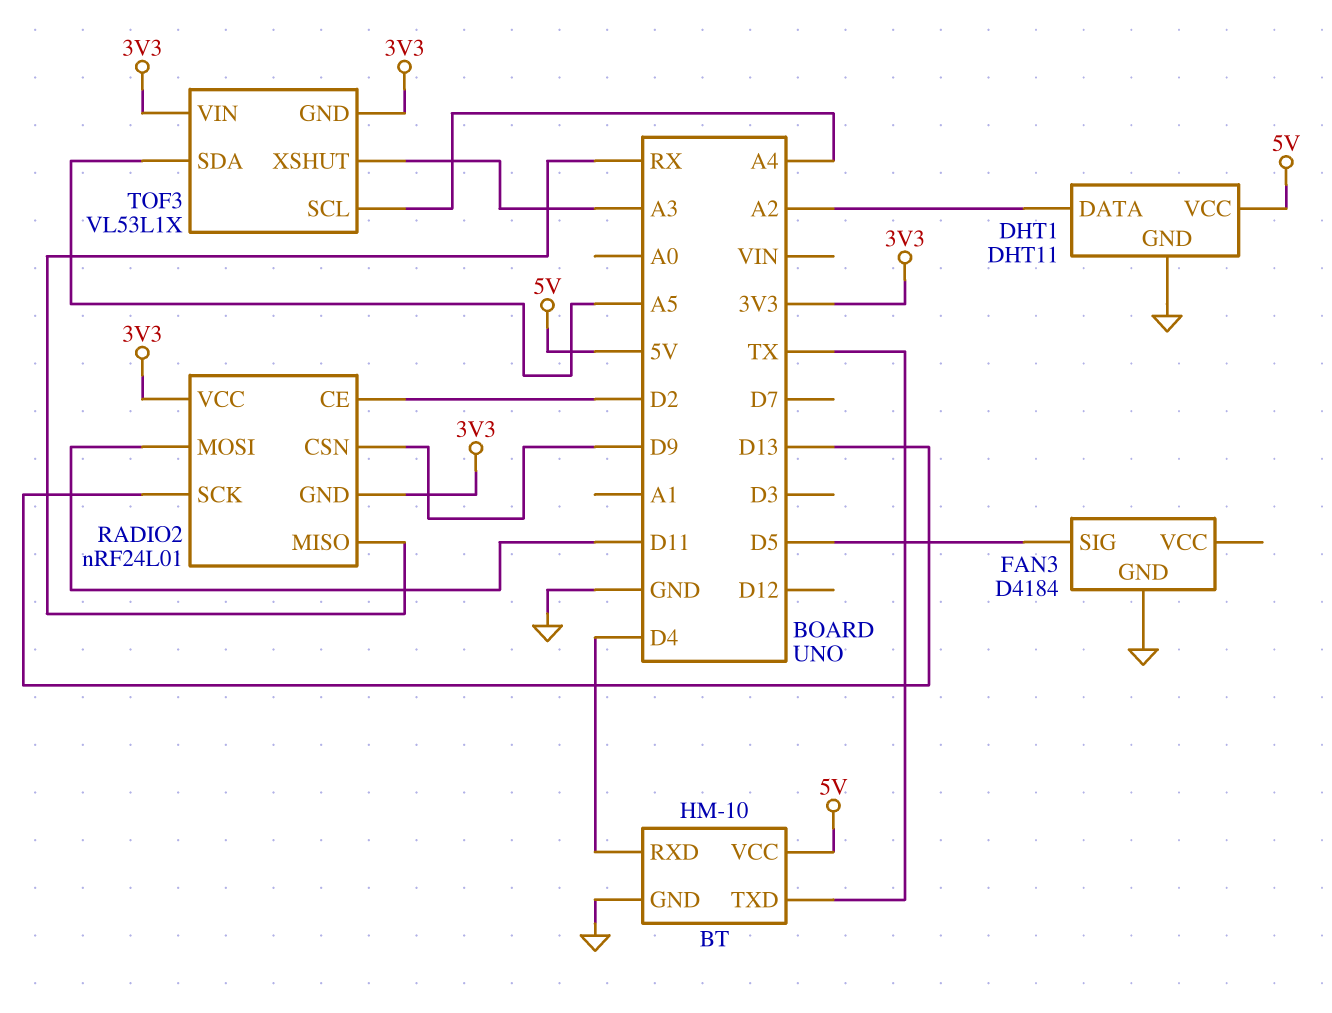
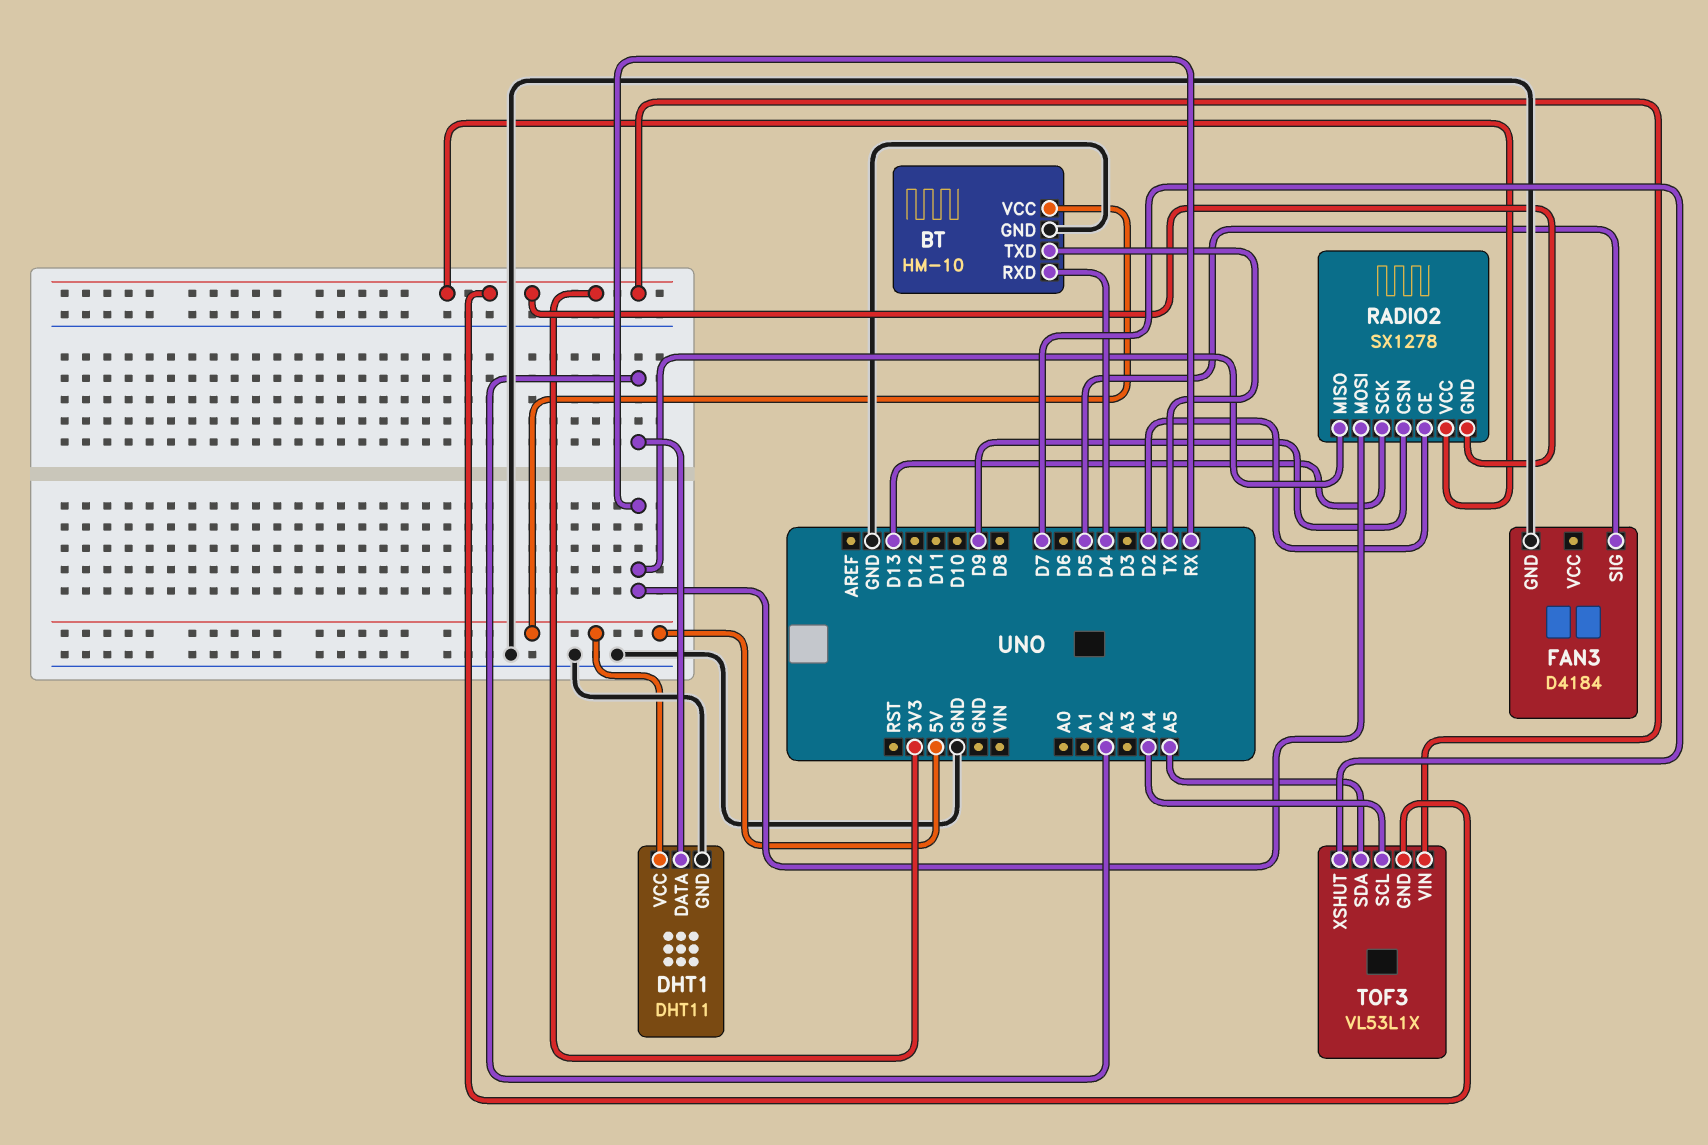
RADIO2: nRF24L01 -> SX1278
RADIO2 pin MOSI: D11 -> RX
TOF3 pin XSHUT: A3 -> D7

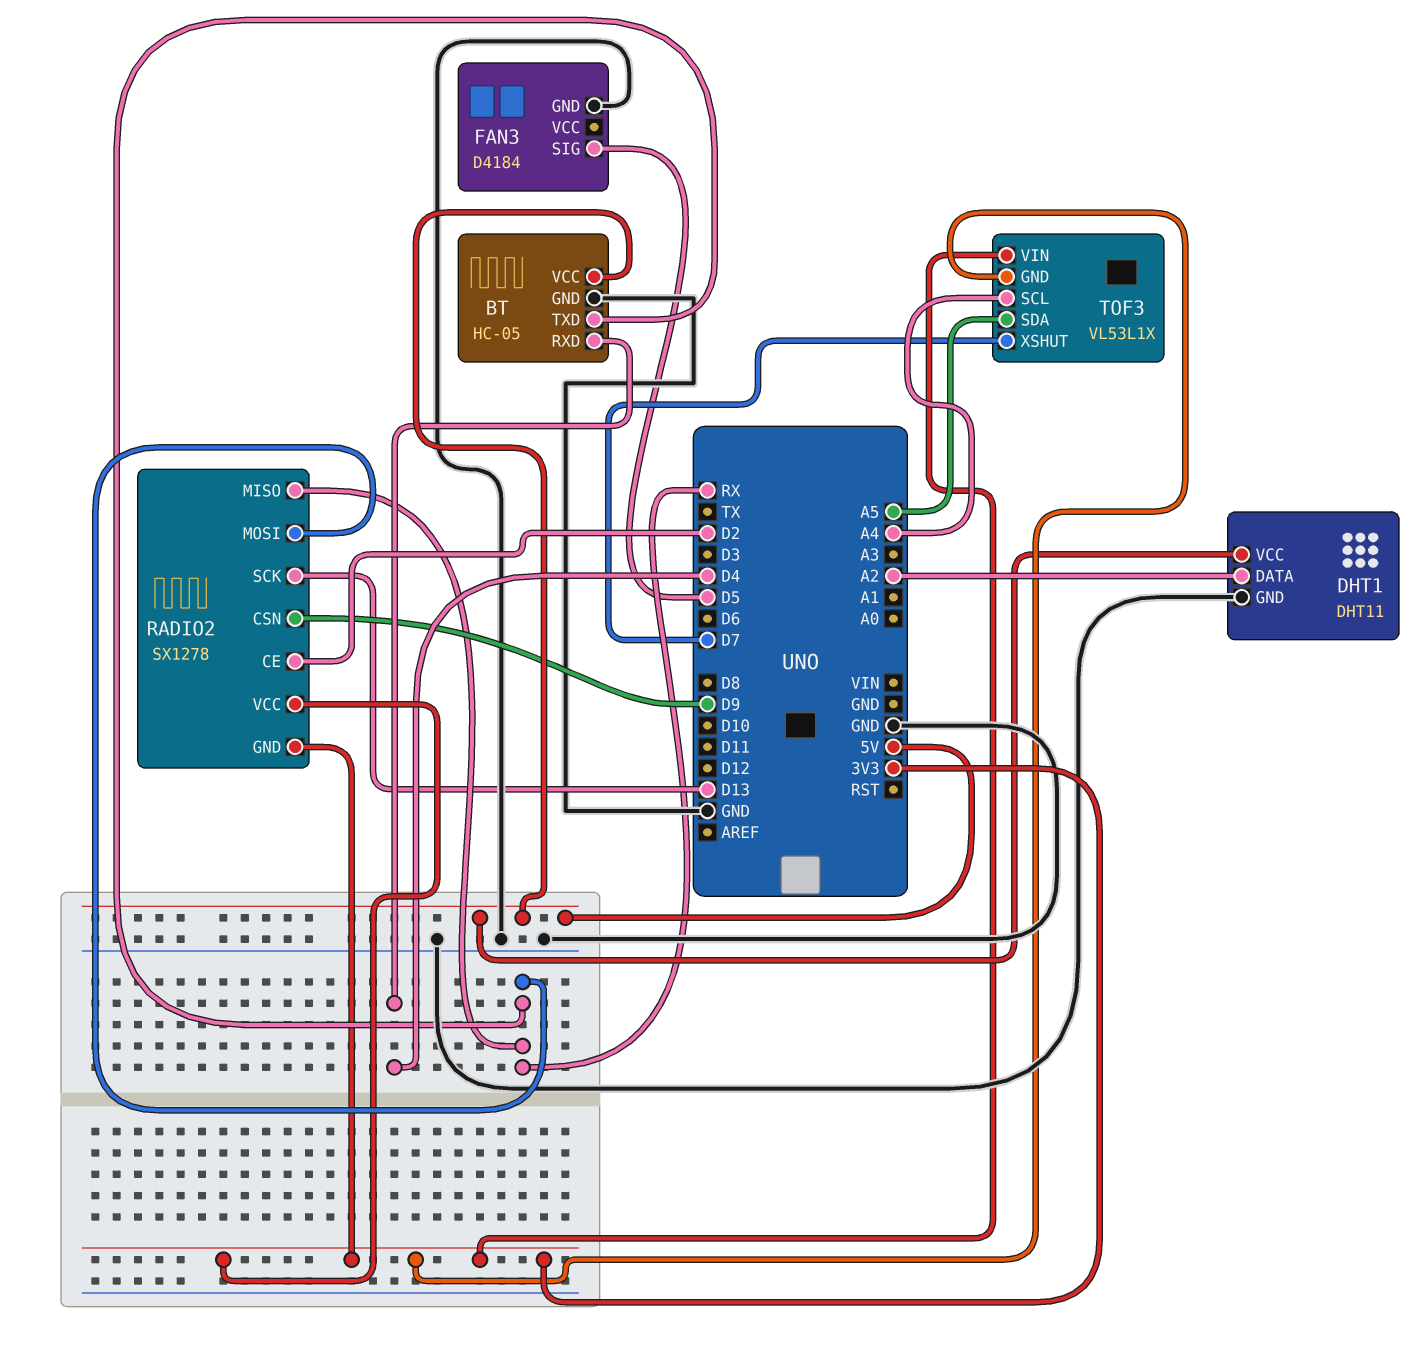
BT: HM-10 -> HC-05
BT pin TXD: TX -> RX

